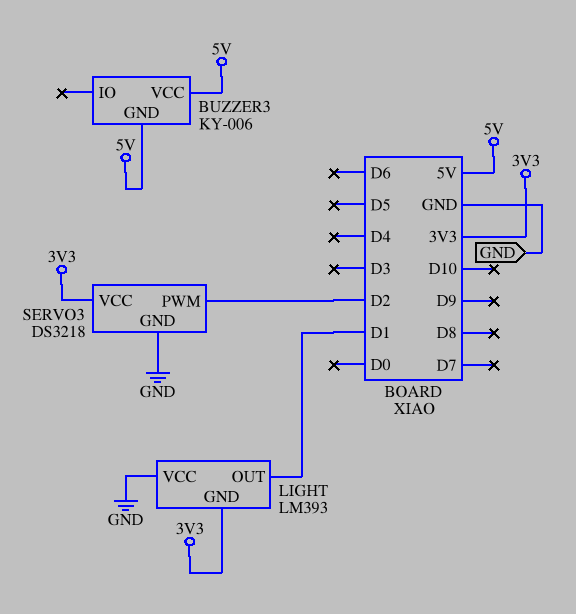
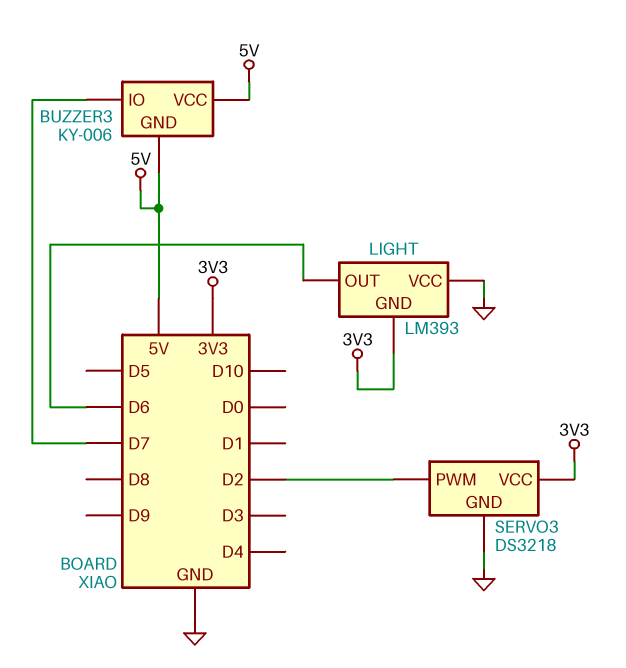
BUZZER3 pin IO: none -> D7
LIGHT pin OUT: D1 -> D6

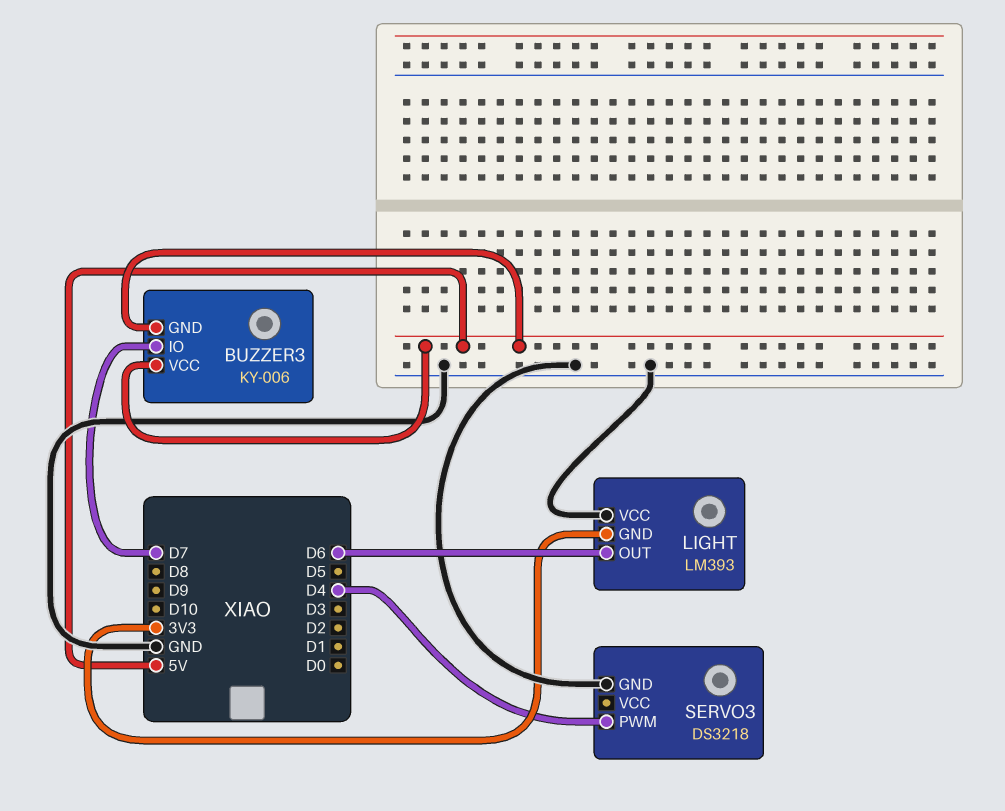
SERVO3 pin PWM: D2 -> D4
SERVO3 pin VCC: 3V3 -> none

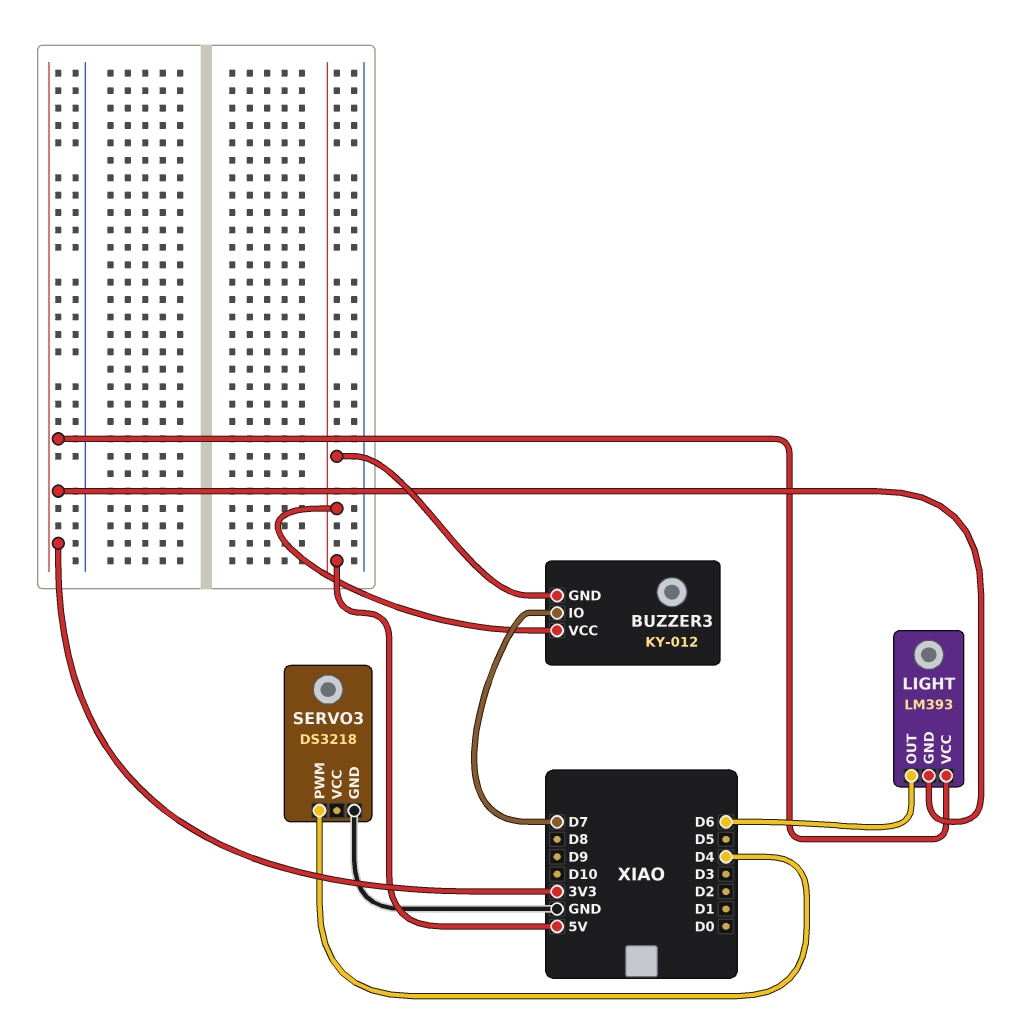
BUZZER3: KY-006 -> KY-012
LIGHT pin VCC: GND -> 3V3

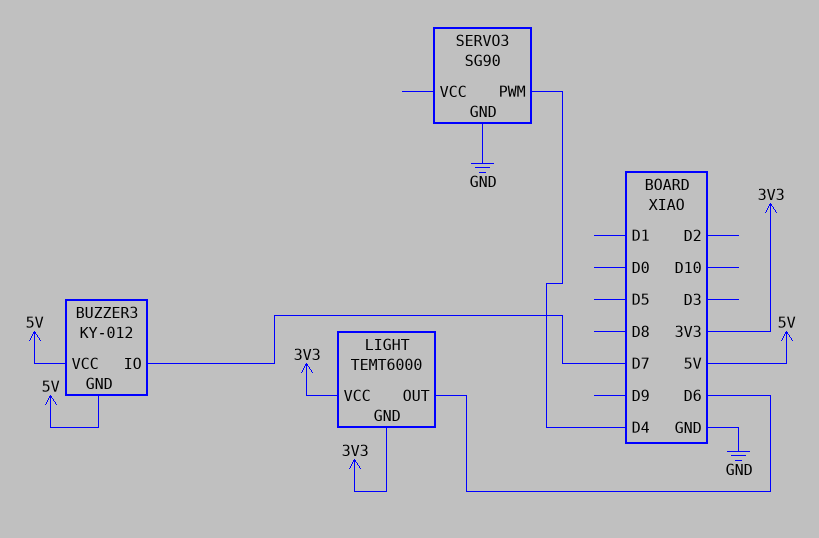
LIGHT: LM393 -> TEMT6000
SERVO3: DS3218 -> SG90

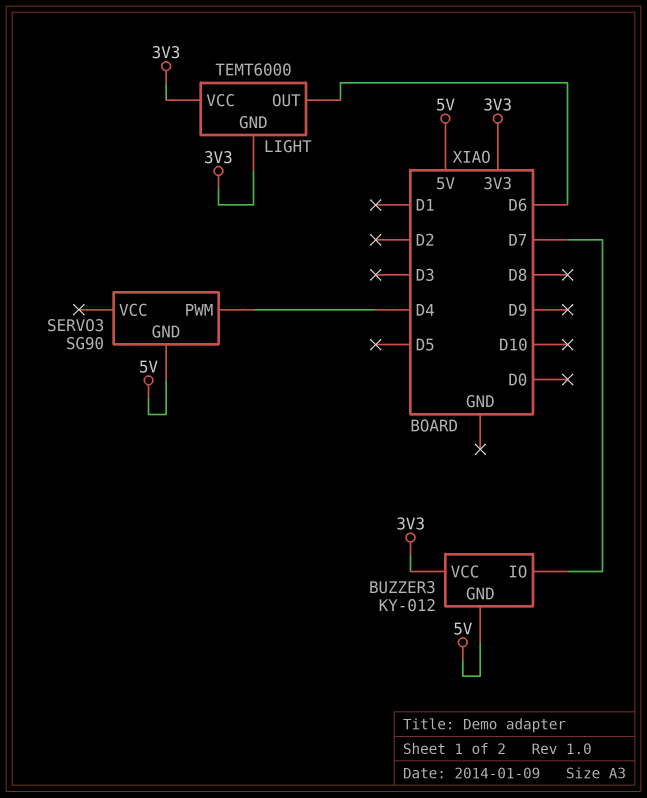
BUZZER3 pin VCC: 5V -> 3V3
SERVO3 pin GND: GND -> 5V

